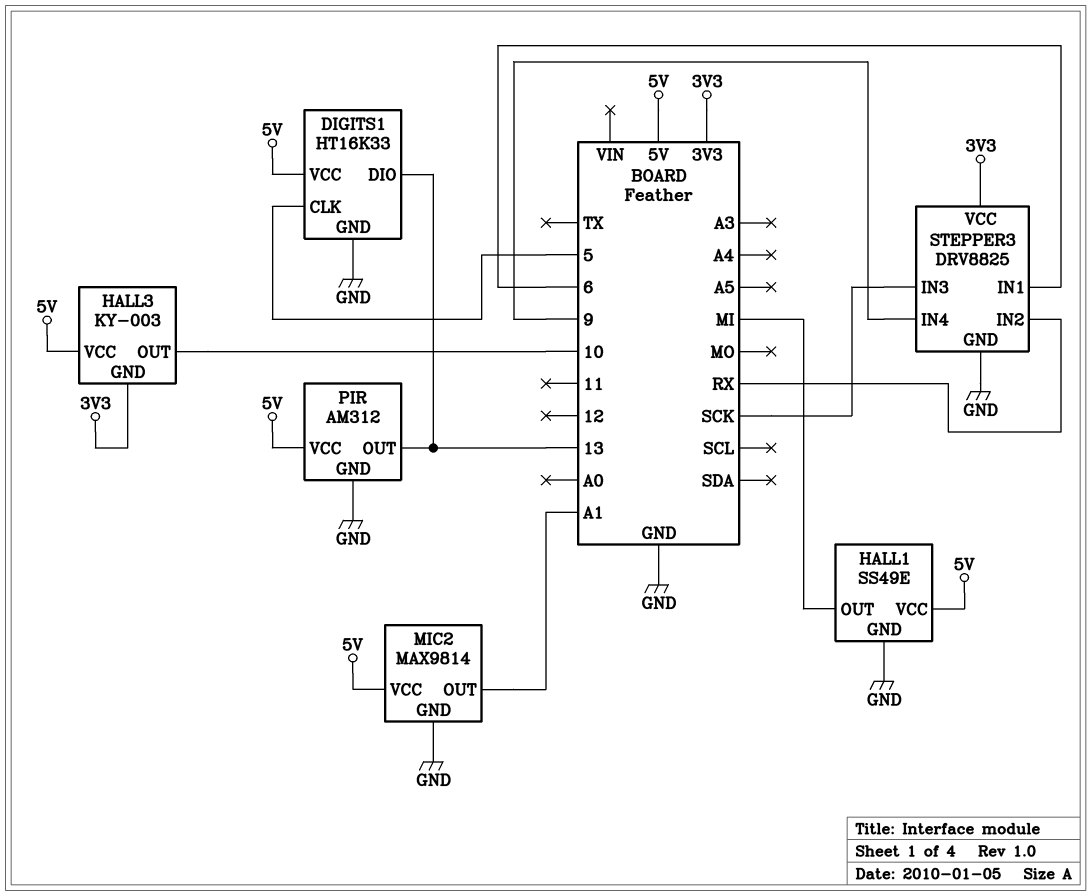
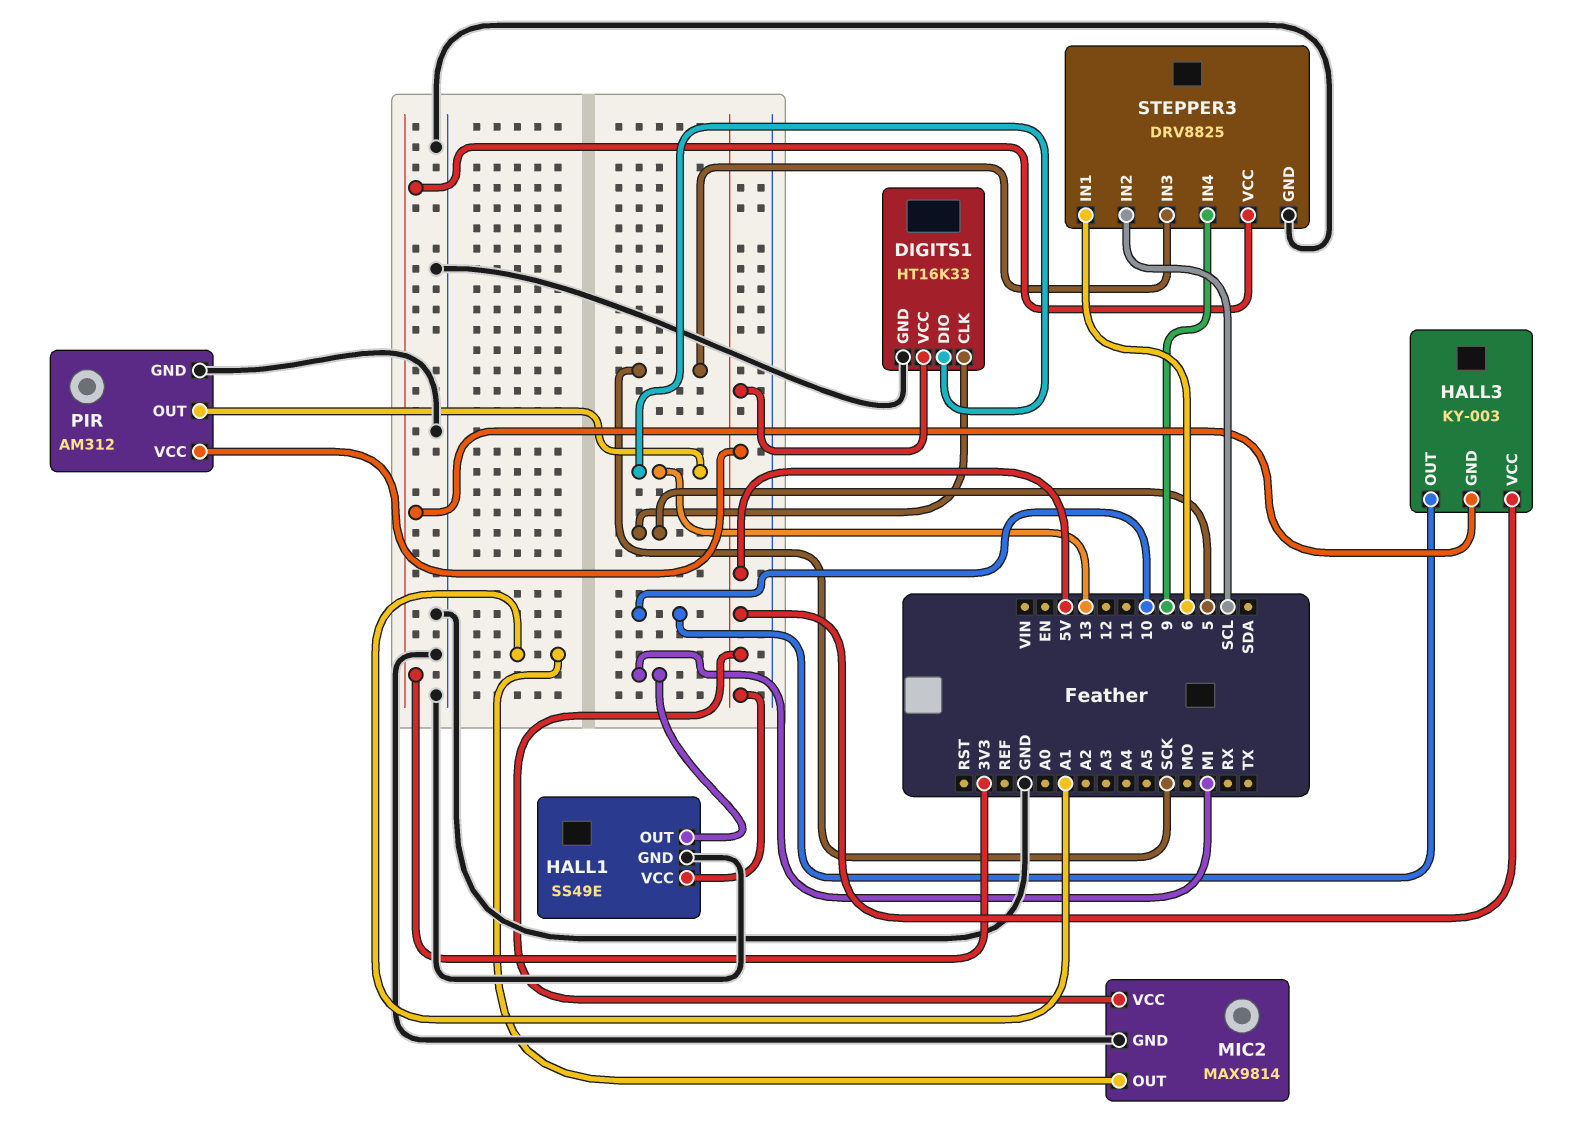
STEPPER3 pin IN2: RX -> SCL

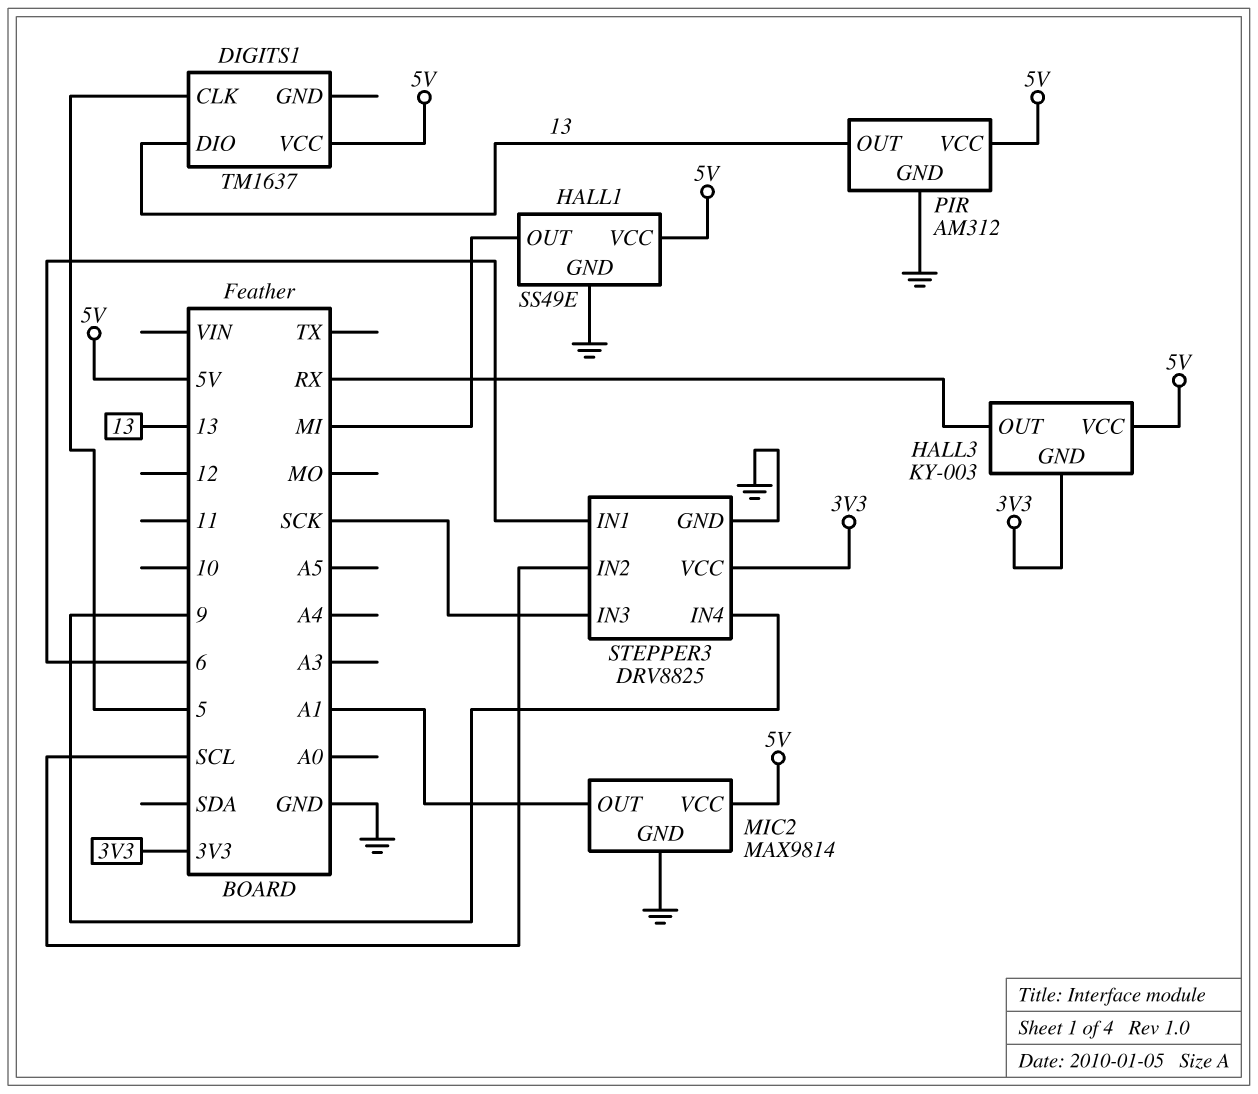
DIGITS1: HT16K33 -> TM1637
DIGITS1 pin GND: GND -> none
HALL3 pin OUT: 10 -> RX

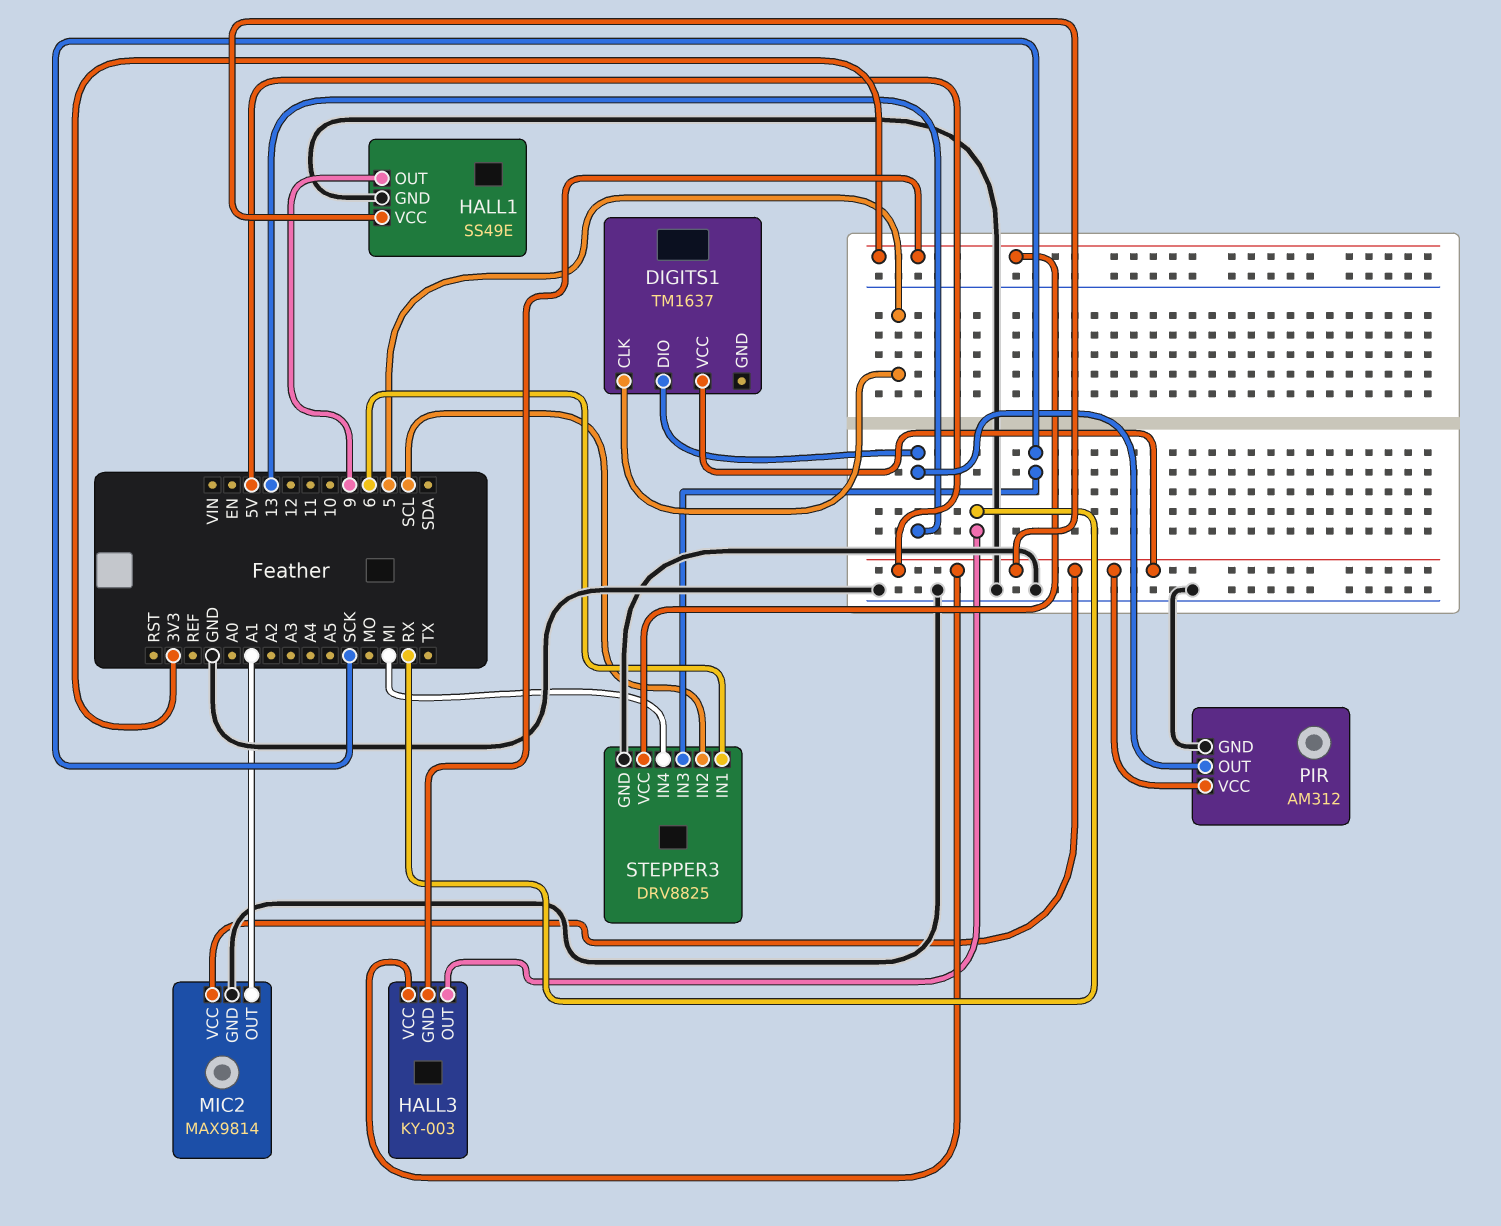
HALL1 pin OUT: MI -> 9
STEPPER3 pin IN4: 9 -> MI

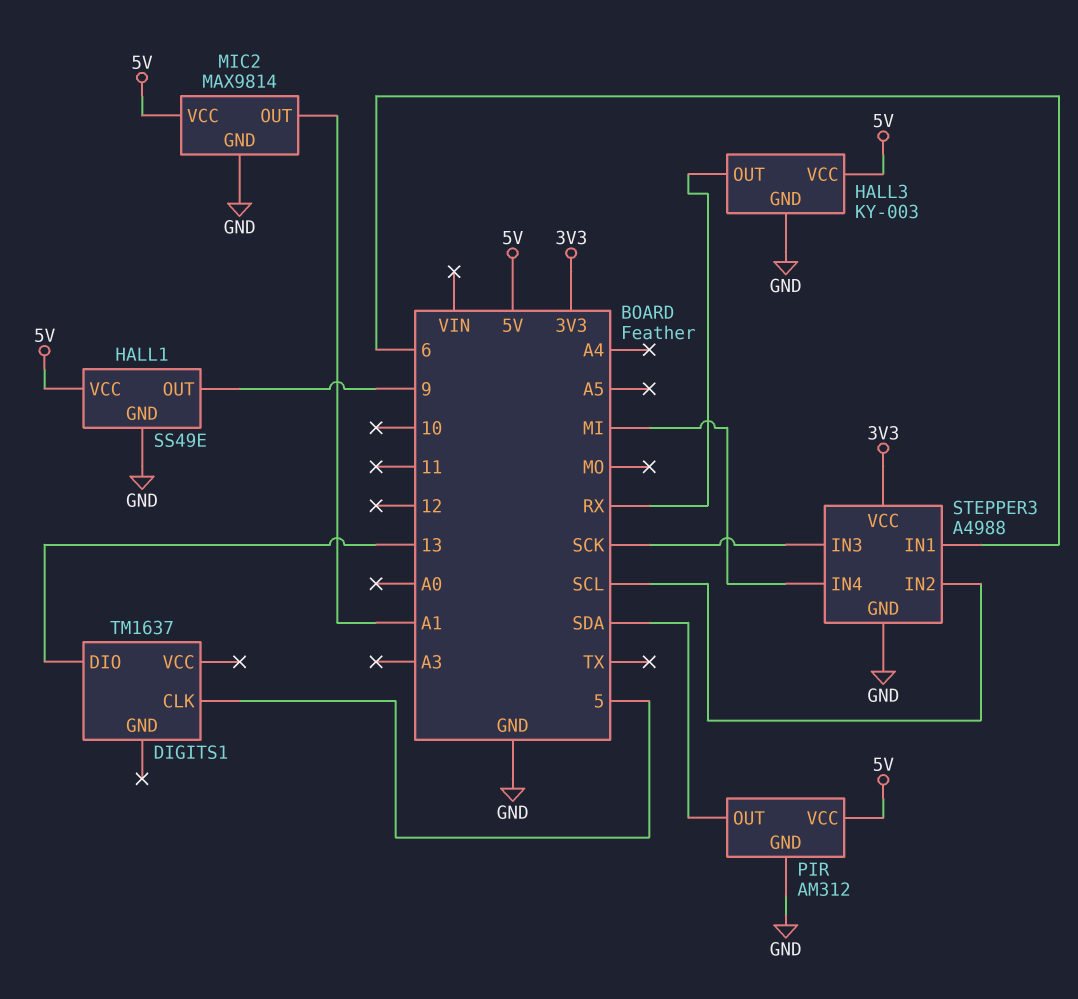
DIGITS1 pin VCC: 5V -> none
HALL3 pin GND: 3V3 -> GND
PIR pin OUT: 13 -> SDA
STEPPER3: DRV8825 -> A4988

